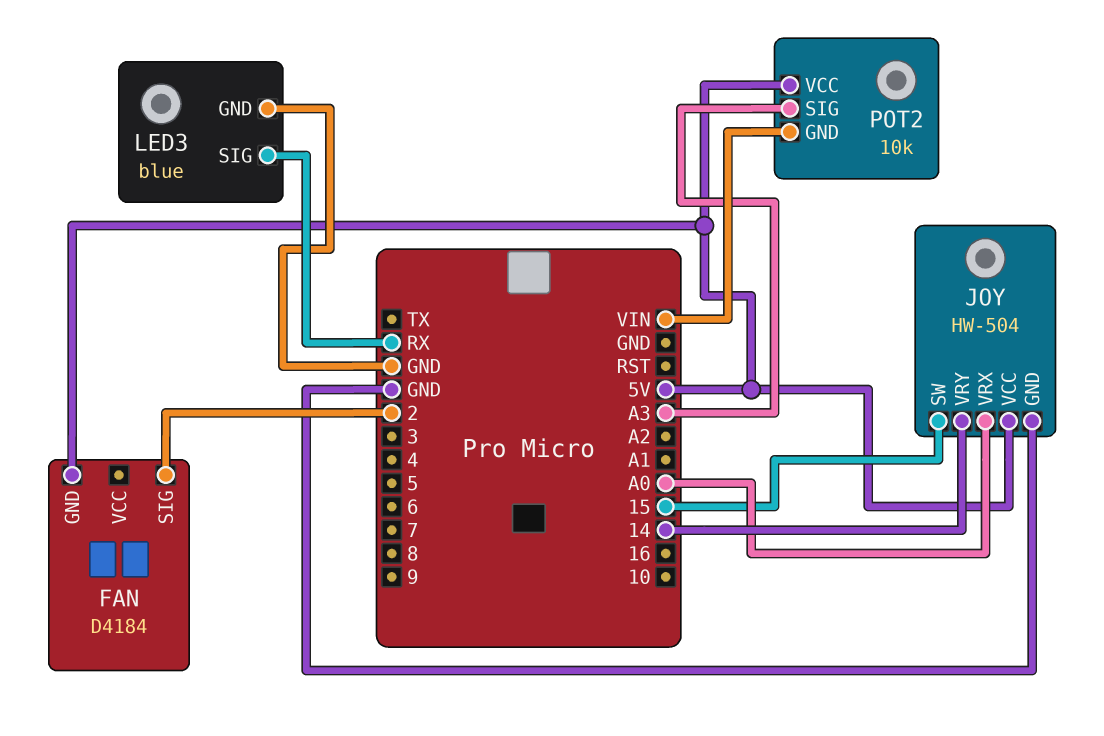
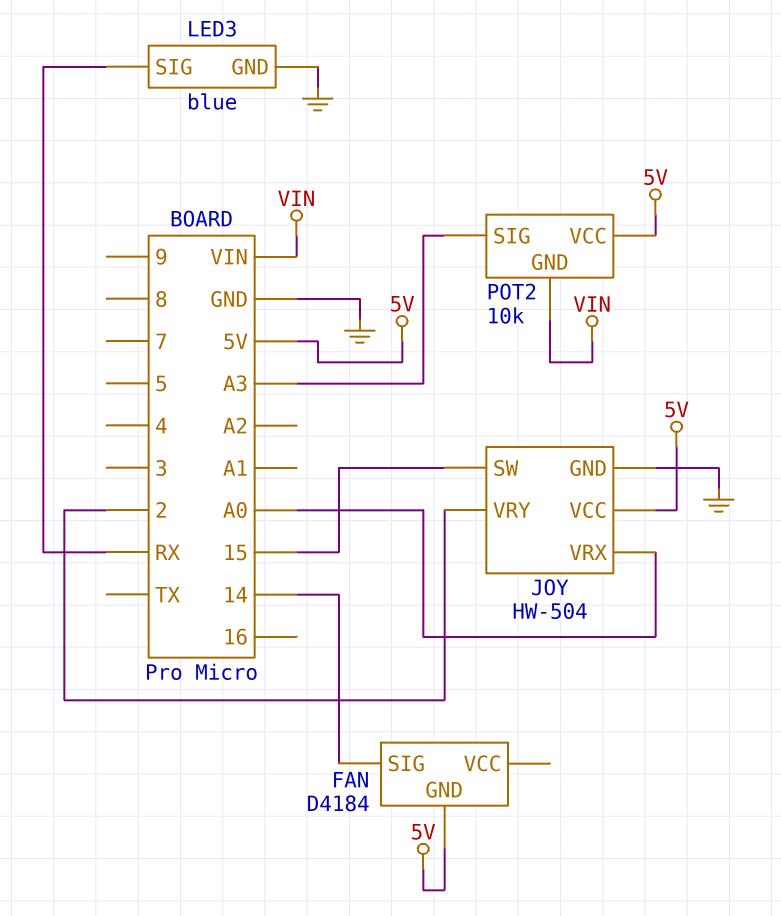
FAN pin SIG: 2 -> 14
JOY pin VRY: 14 -> 2

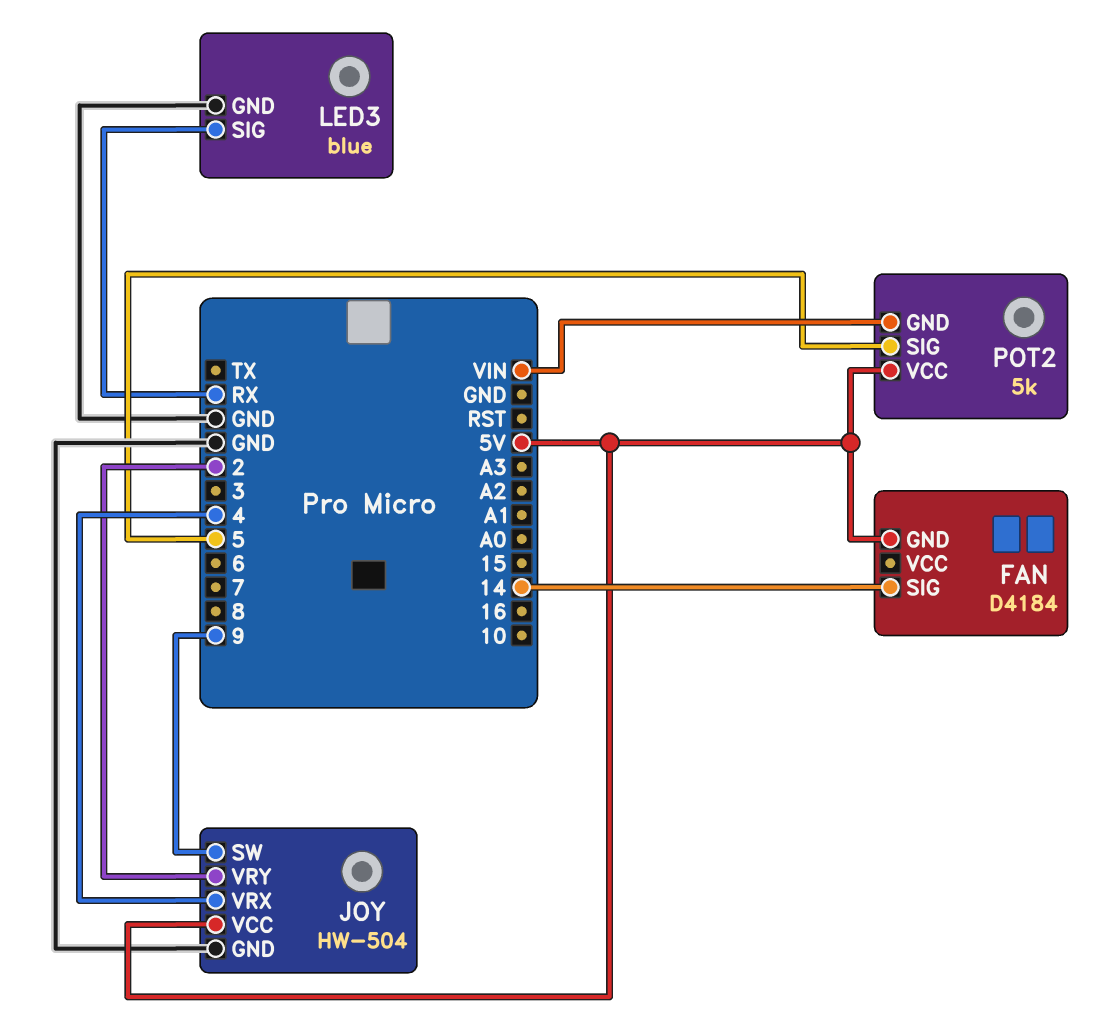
JOY pin SW: 15 -> 9
JOY pin VRX: A0 -> 4
POT2: 10k -> 5k
POT2 pin SIG: A3 -> 5

